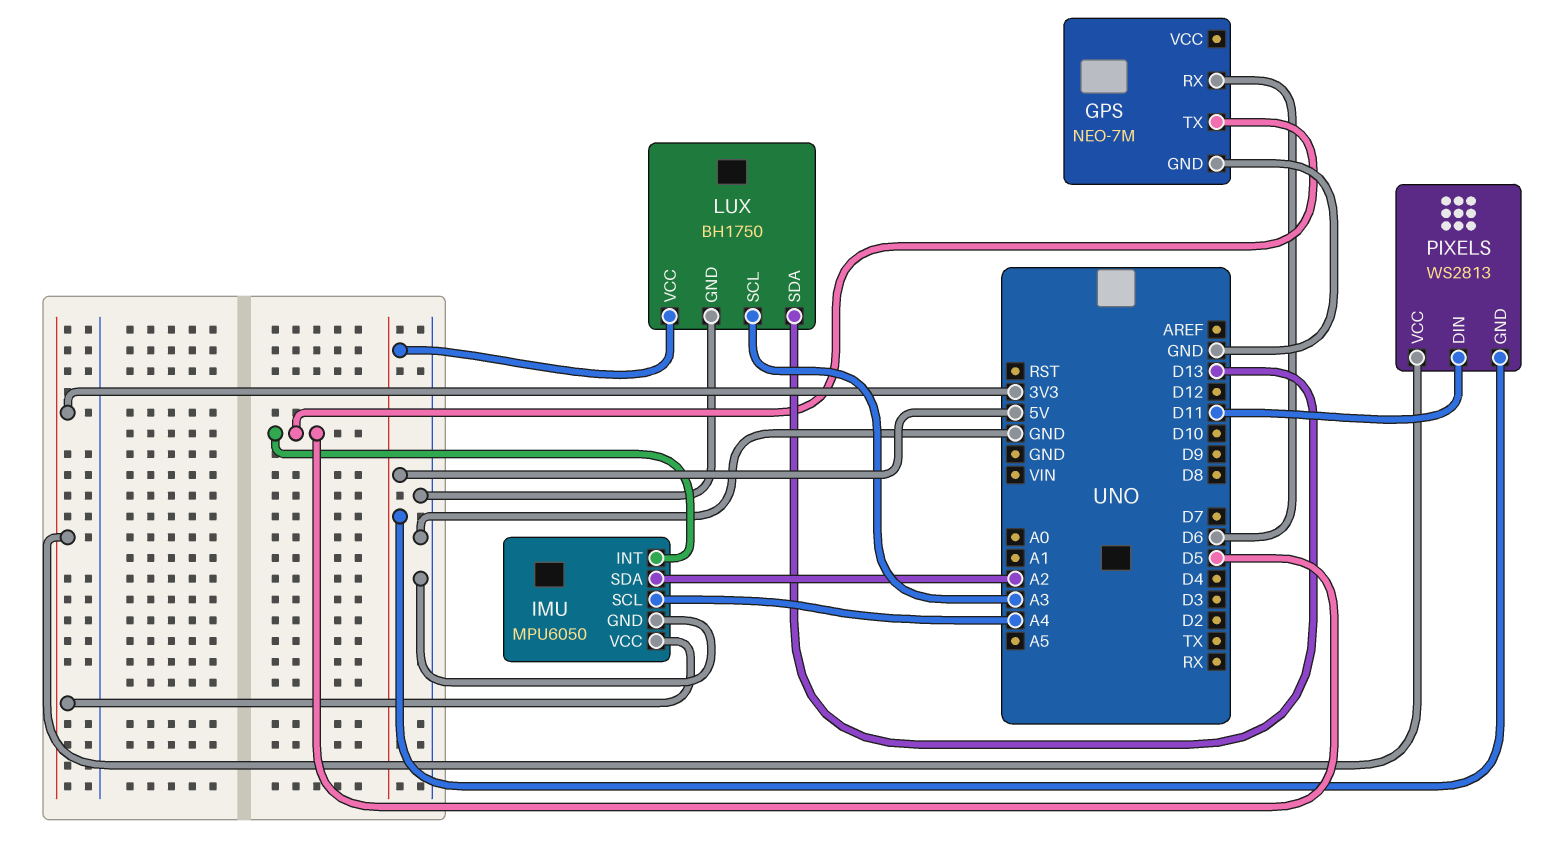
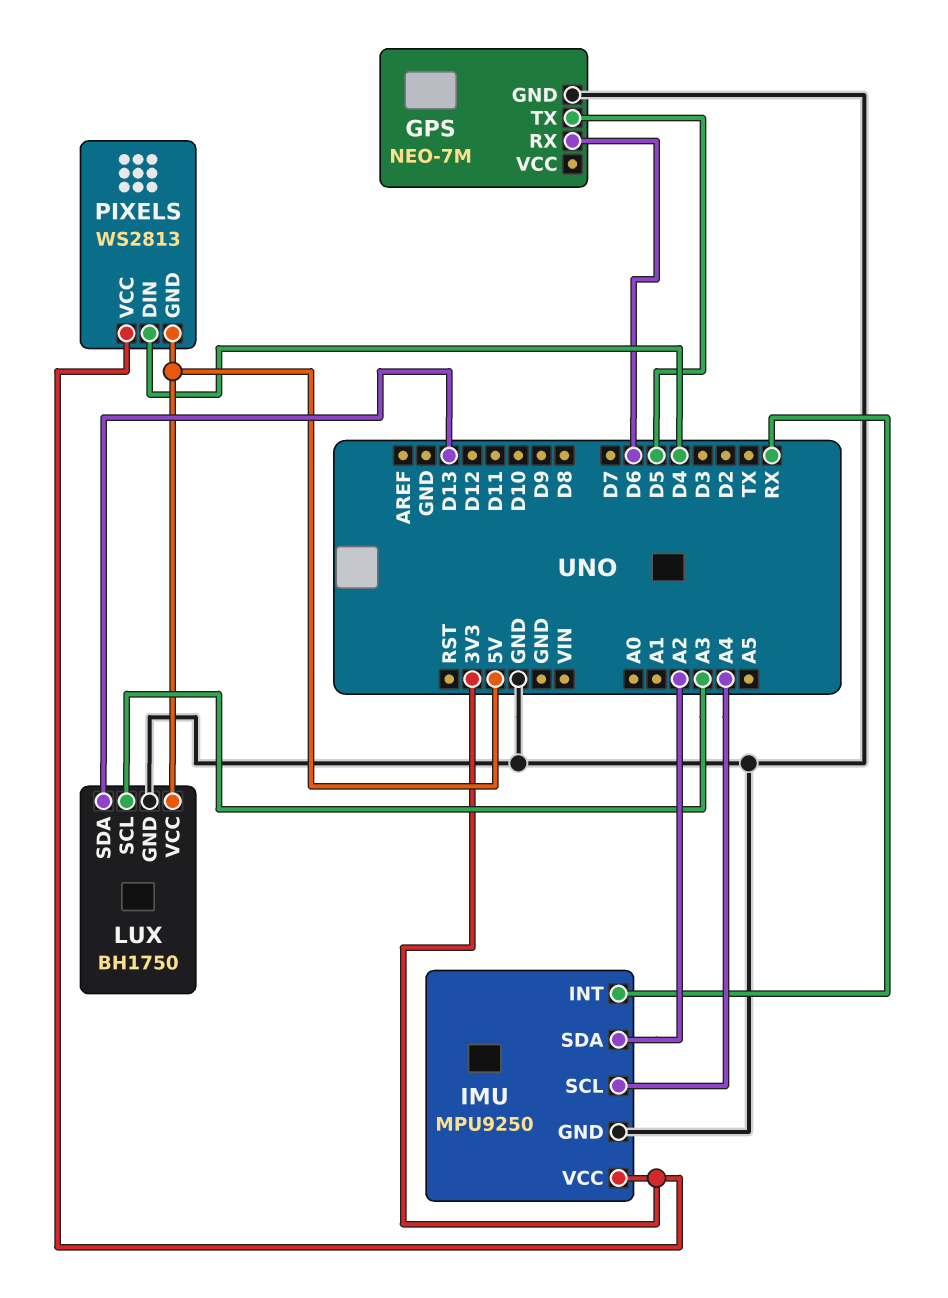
IMU: MPU6050 -> MPU9250
IMU pin INT: D5 -> RX
PIXELS pin DIN: D11 -> D4

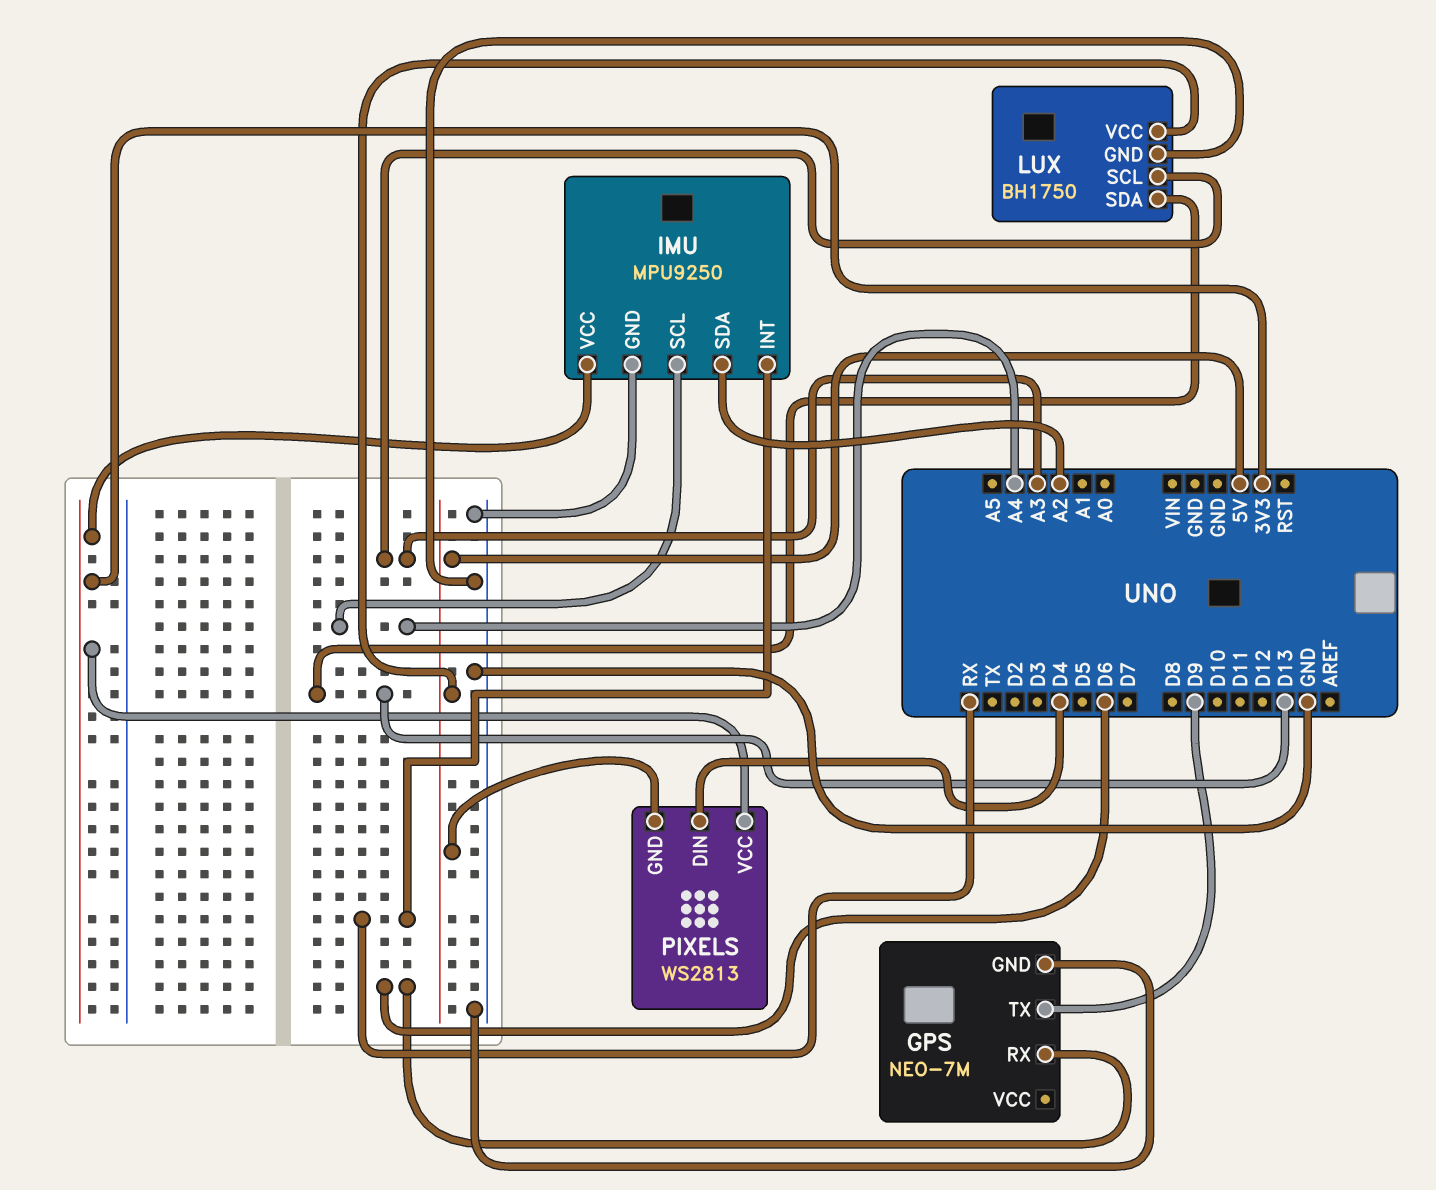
GPS pin TX: D5 -> D9

